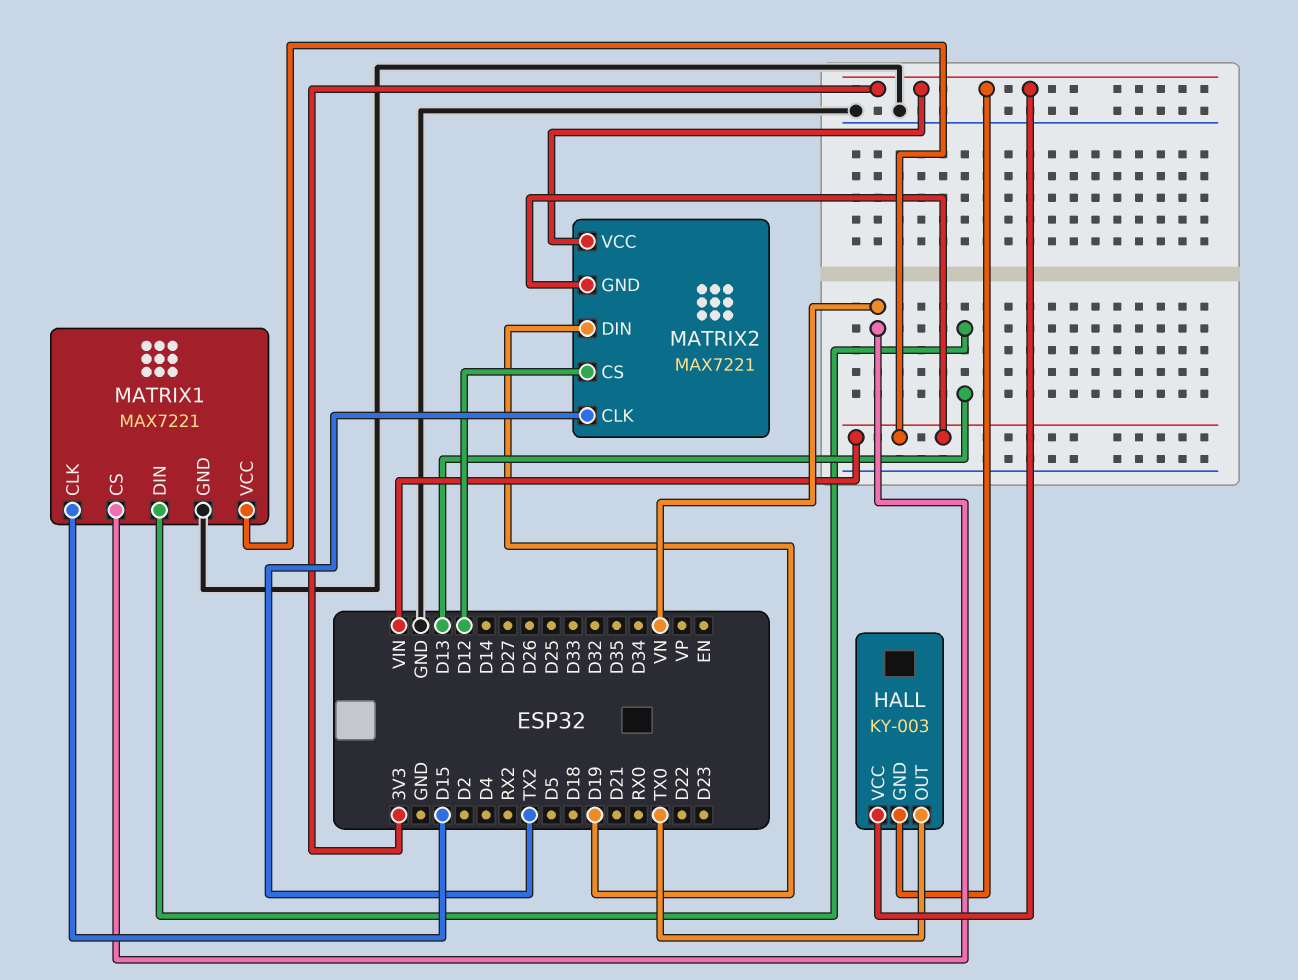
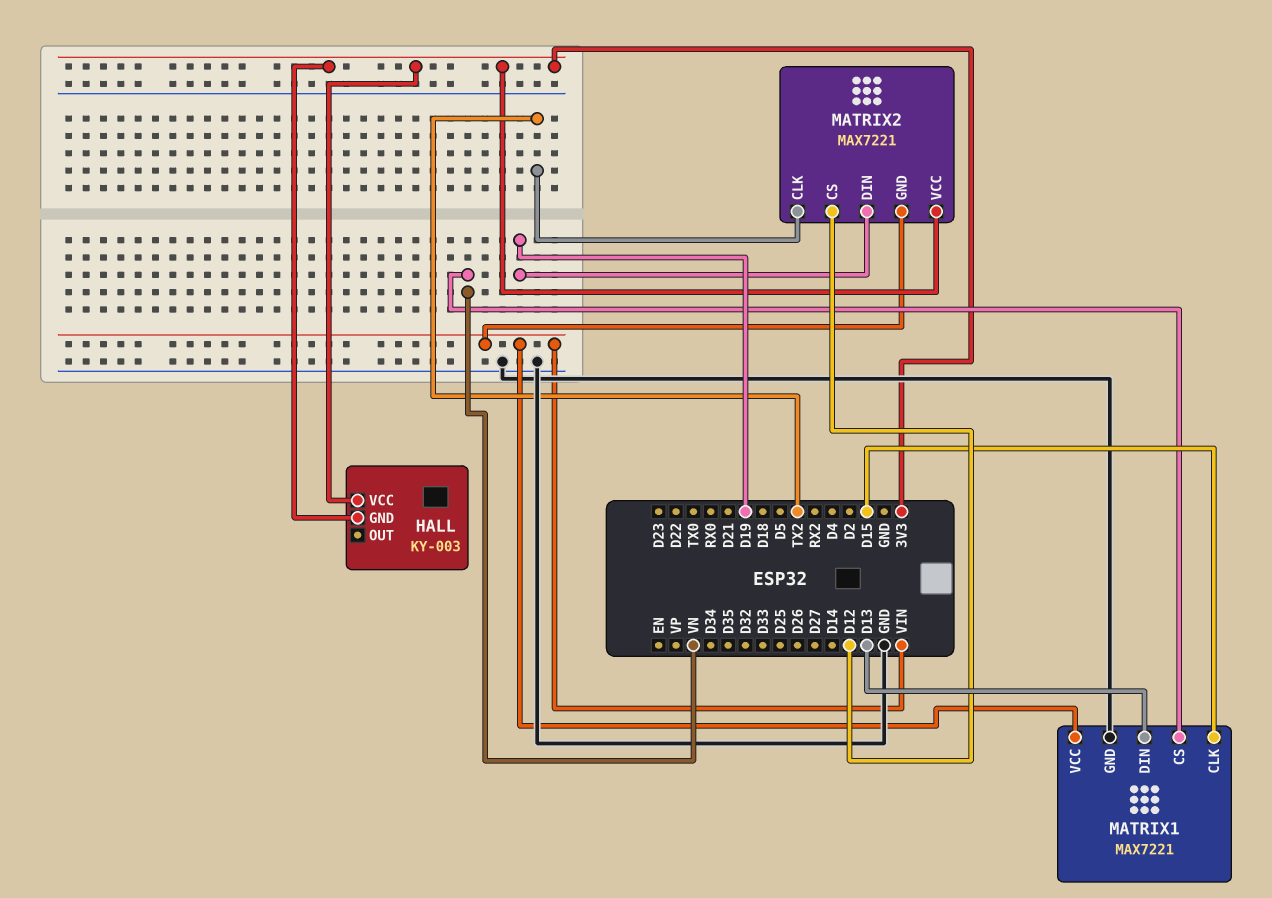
HALL pin OUT: TX0 -> none

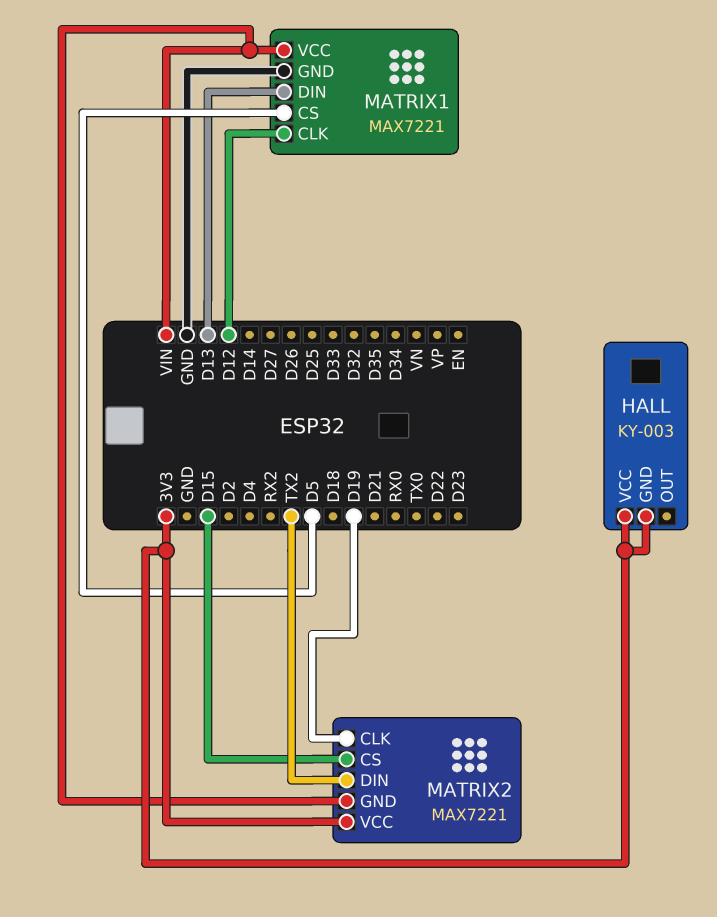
MATRIX1 pin CLK: D15 -> D12
MATRIX1 pin CS: VN -> D5
MATRIX2 pin CLK: TX2 -> D19
MATRIX2 pin CS: D12 -> D15
MATRIX2 pin DIN: D19 -> TX2

